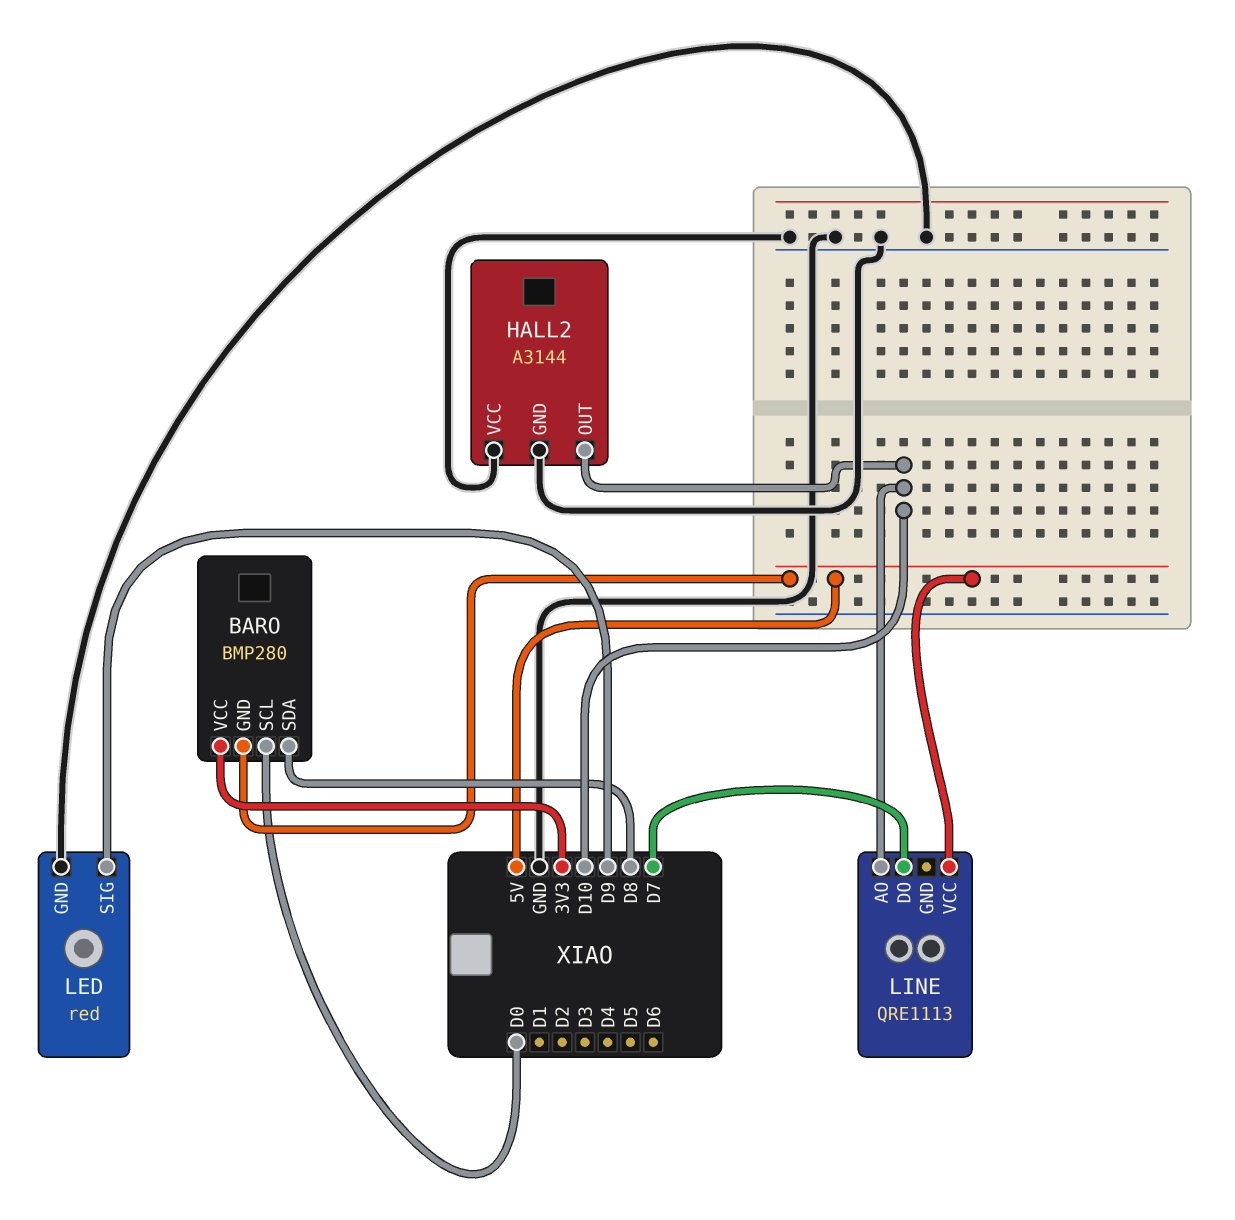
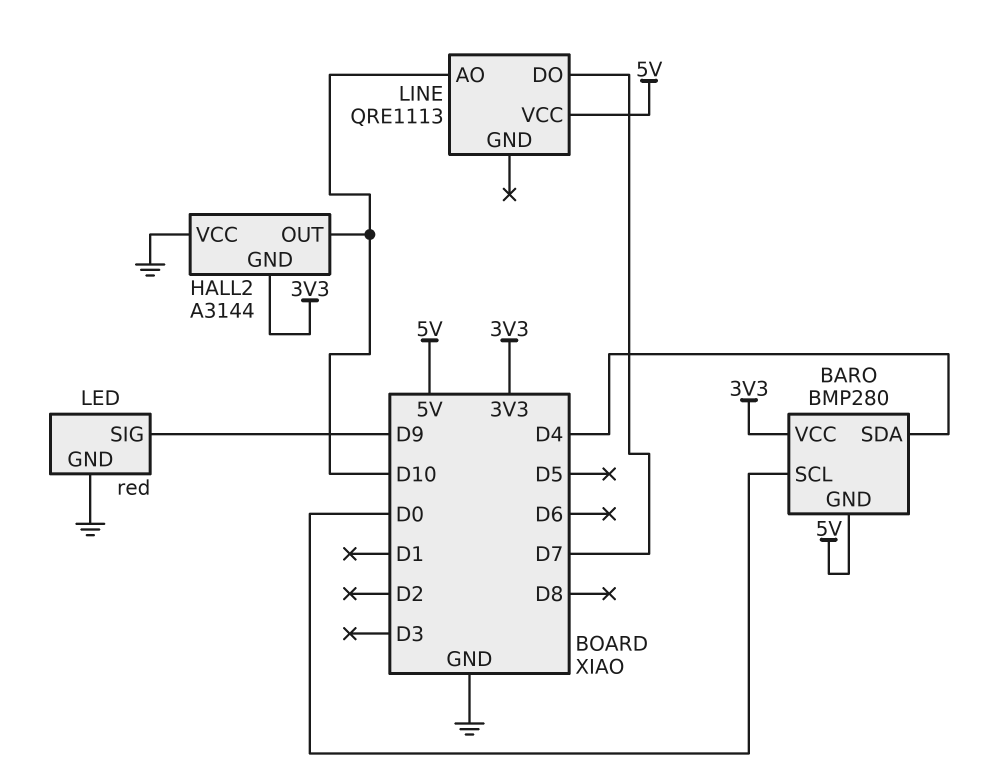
BARO pin SDA: D8 -> D4
HALL2 pin GND: GND -> 3V3

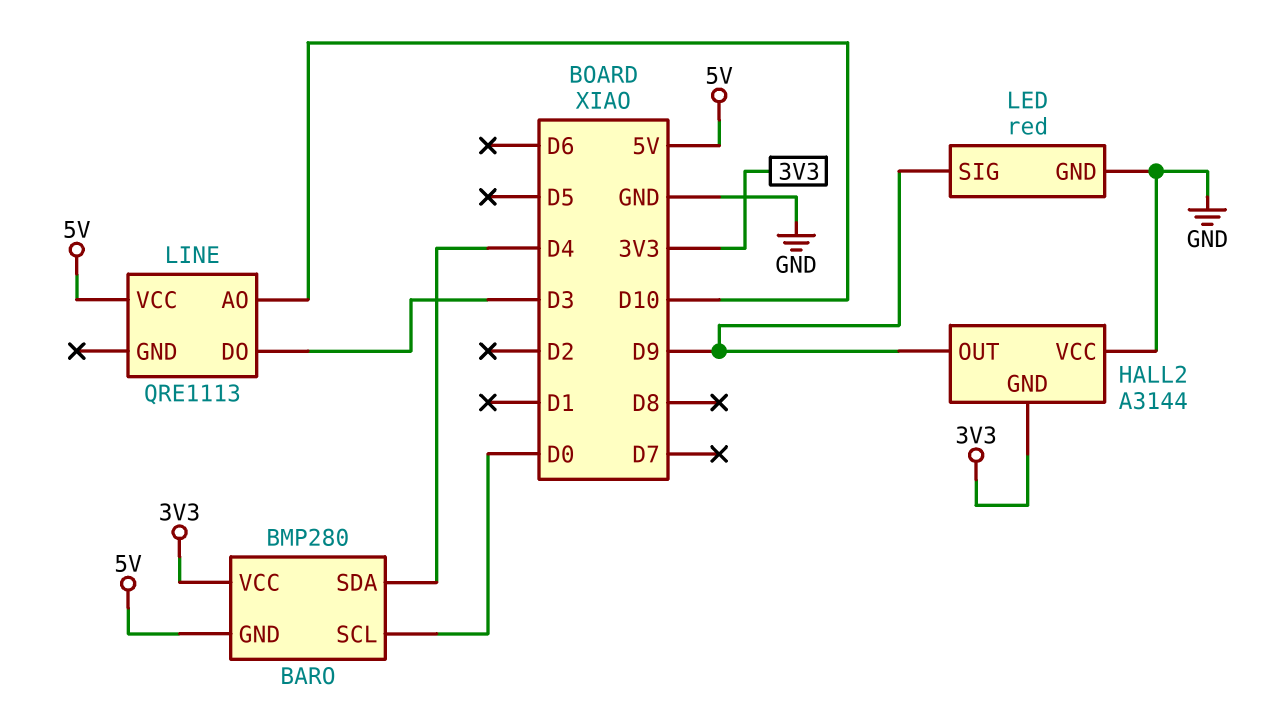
HALL2 pin OUT: D10 -> D9
LINE pin DO: D7 -> D3

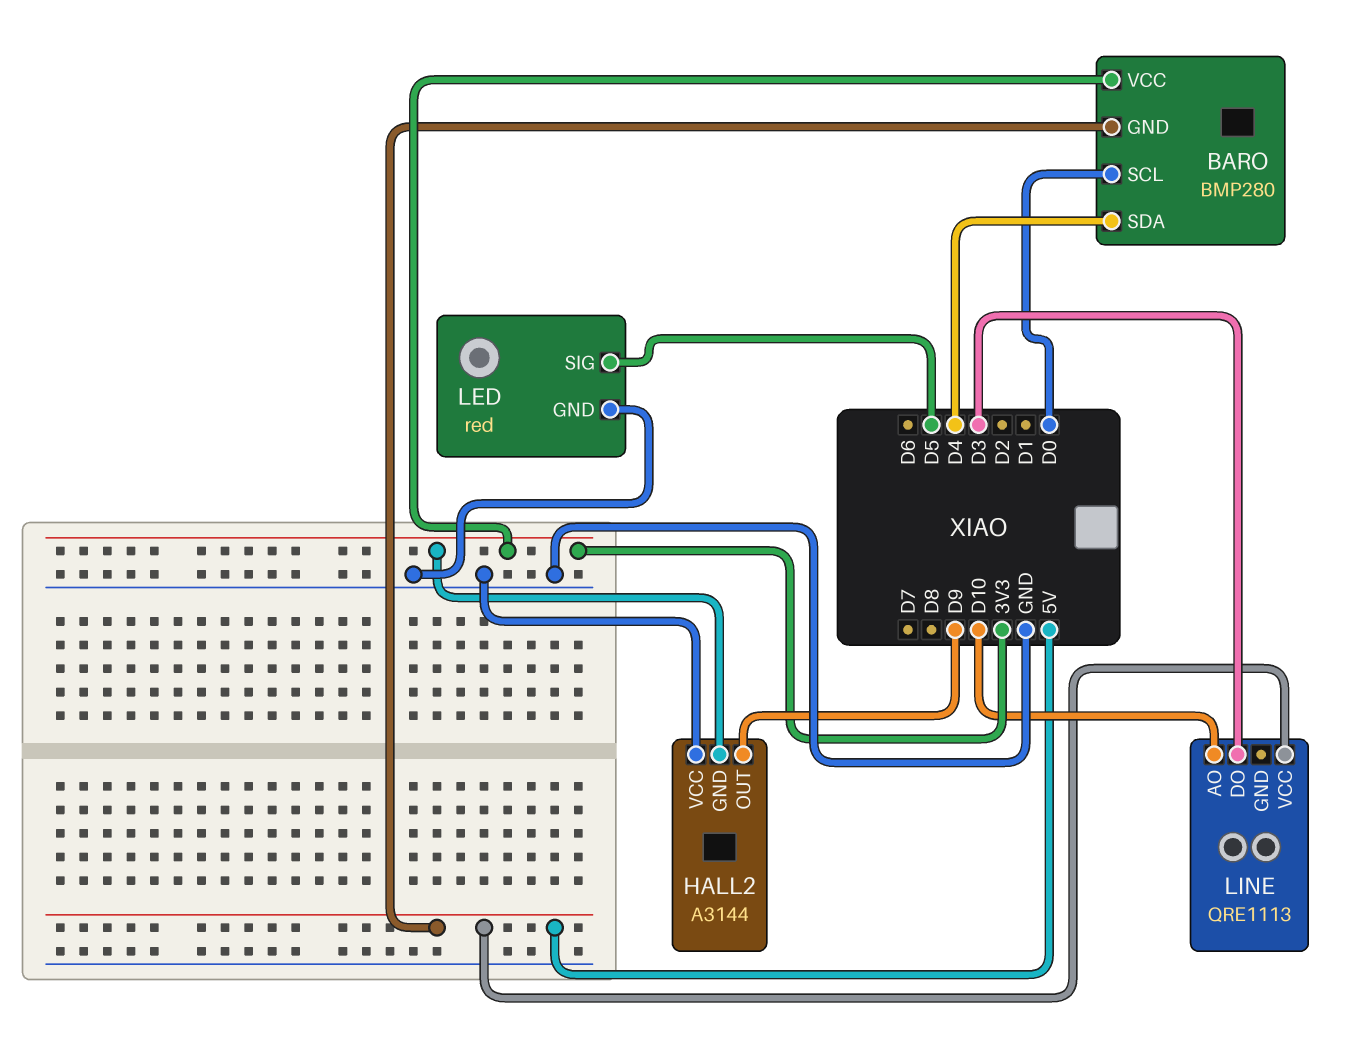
LED pin SIG: D9 -> D5

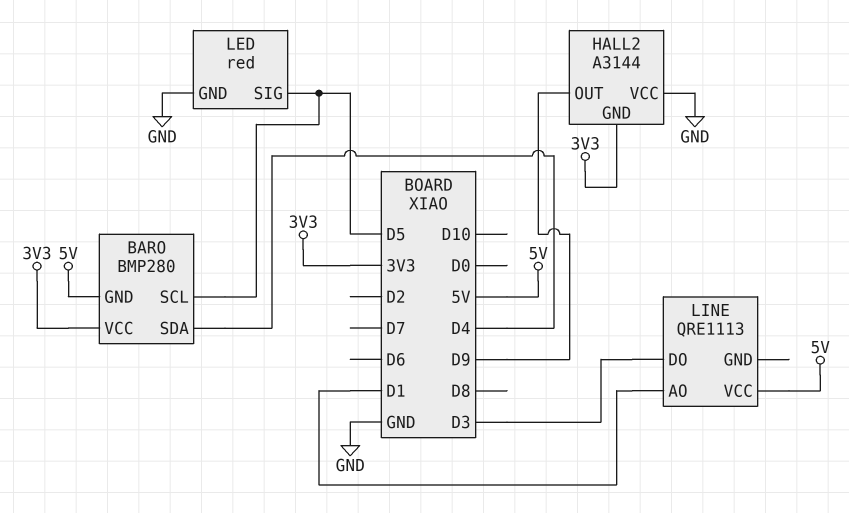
BARO pin SCL: D0 -> D5
LINE pin AO: D10 -> D1

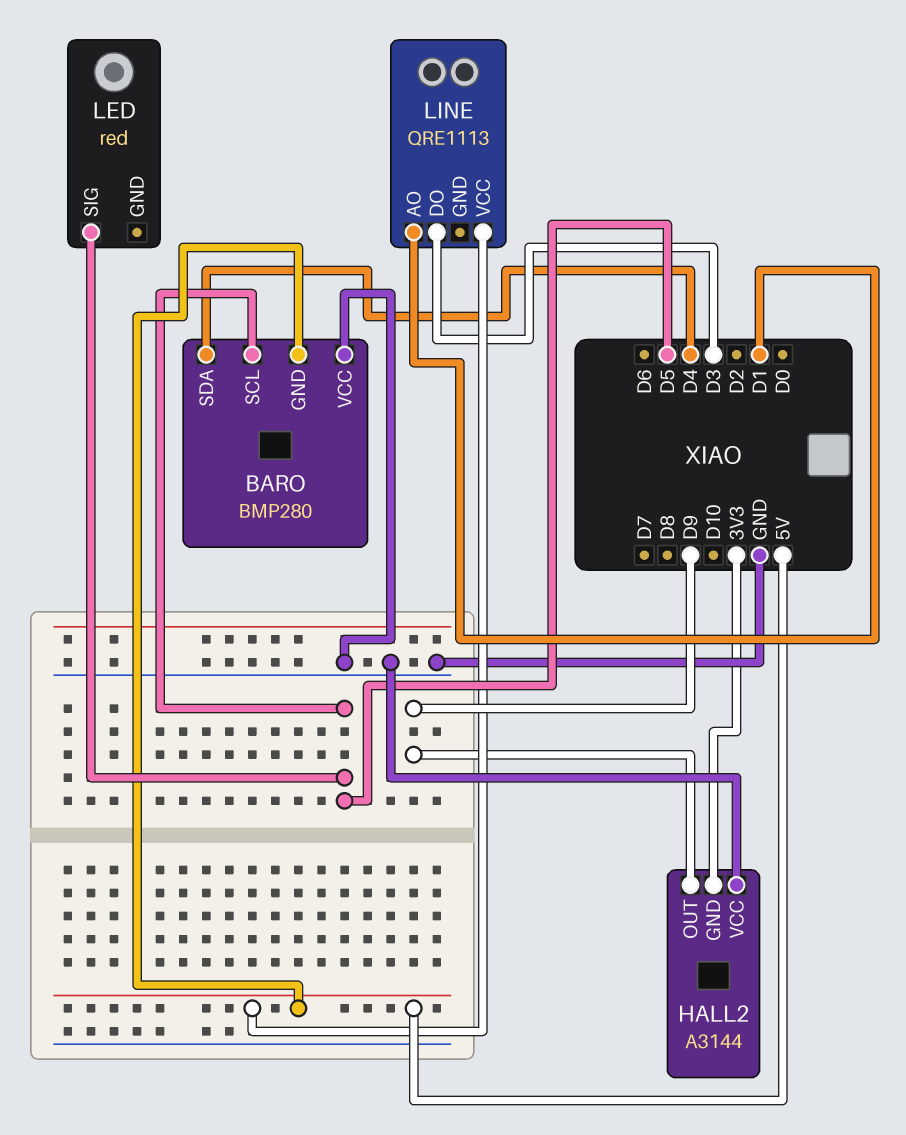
BARO pin VCC: 3V3 -> GND
LED pin GND: GND -> none

